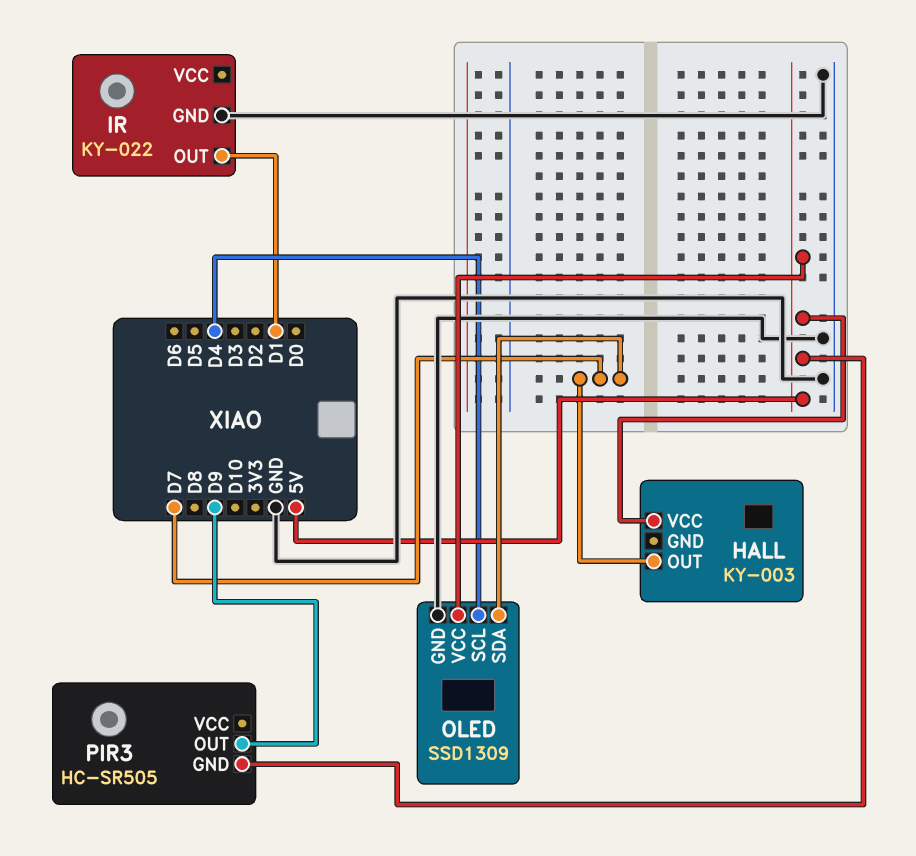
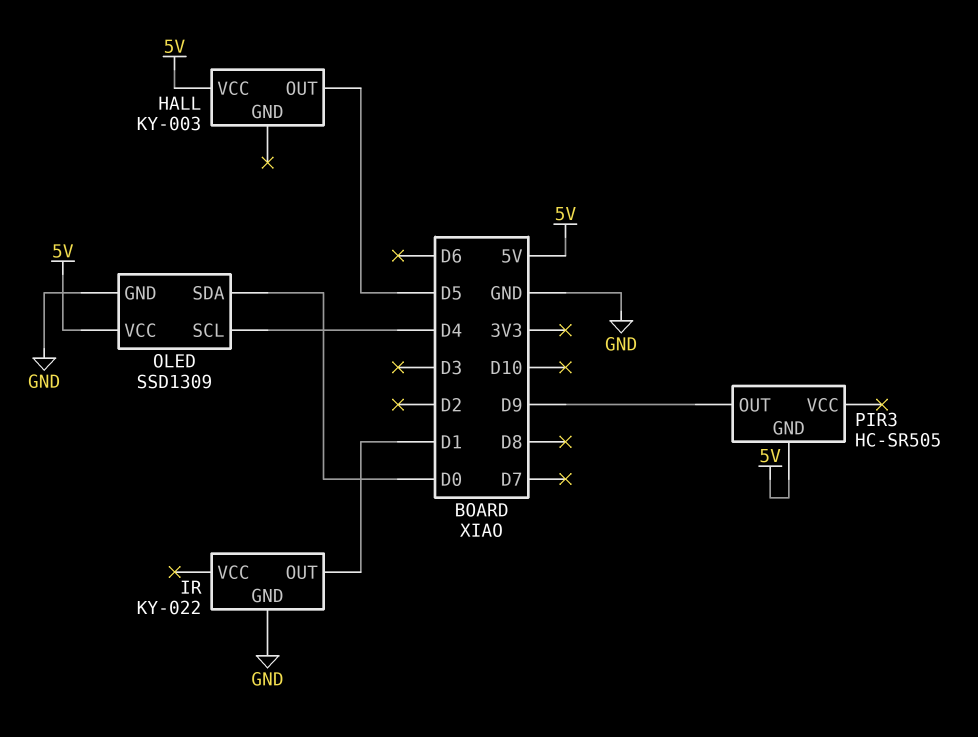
HALL pin OUT: D7 -> D5
OLED pin SDA: D7 -> D0

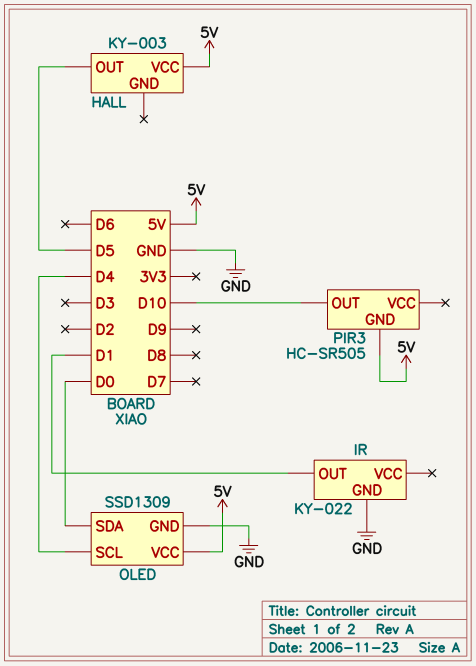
PIR3 pin OUT: D9 -> D10

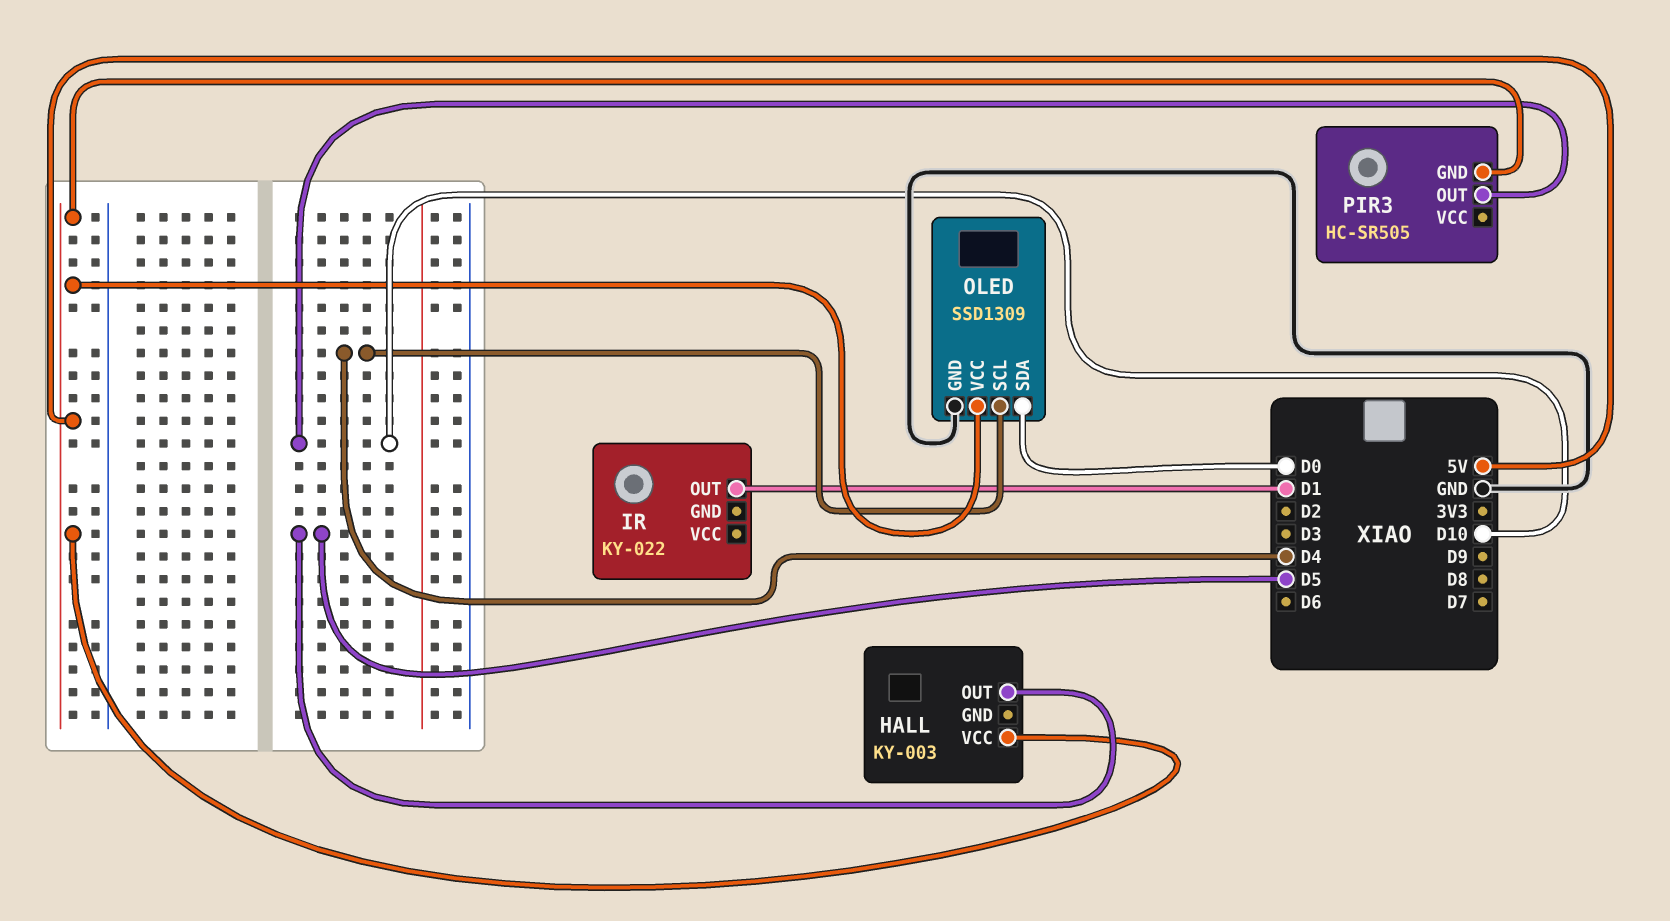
IR pin GND: GND -> none

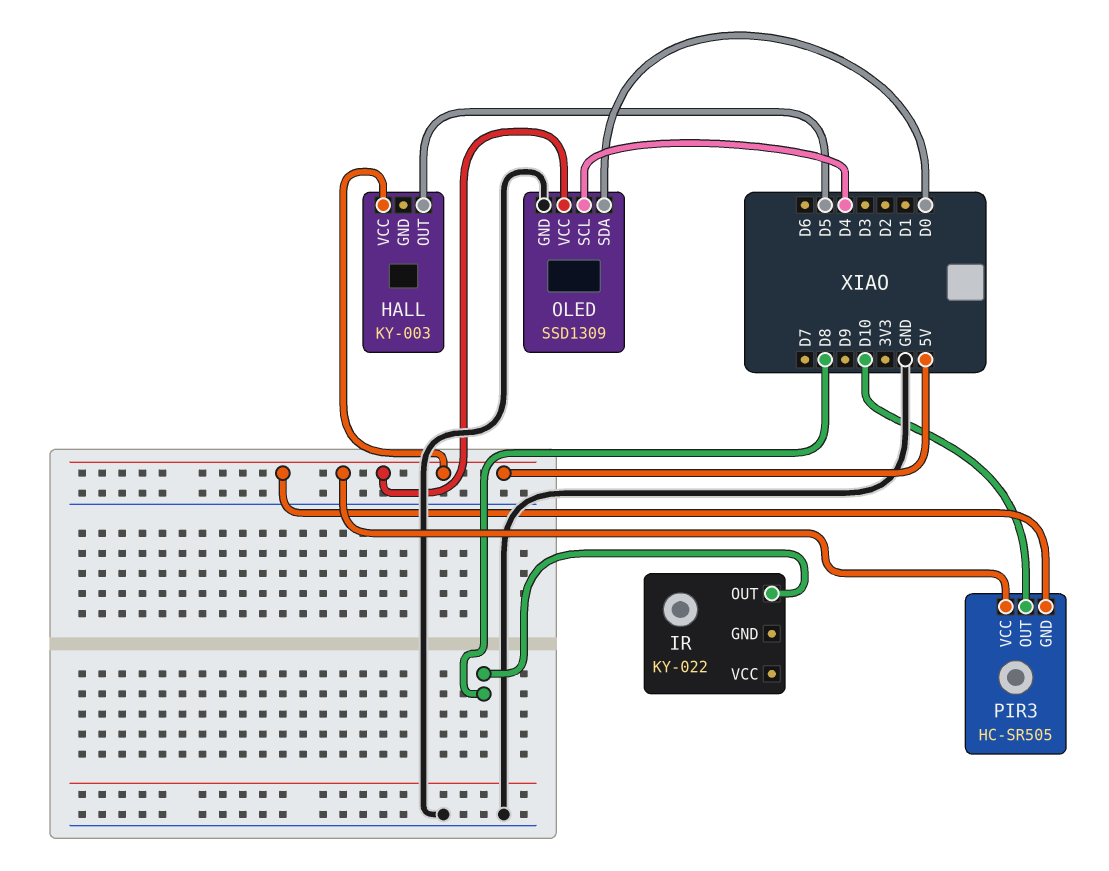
IR pin OUT: D1 -> D8
PIR3 pin VCC: none -> 5V

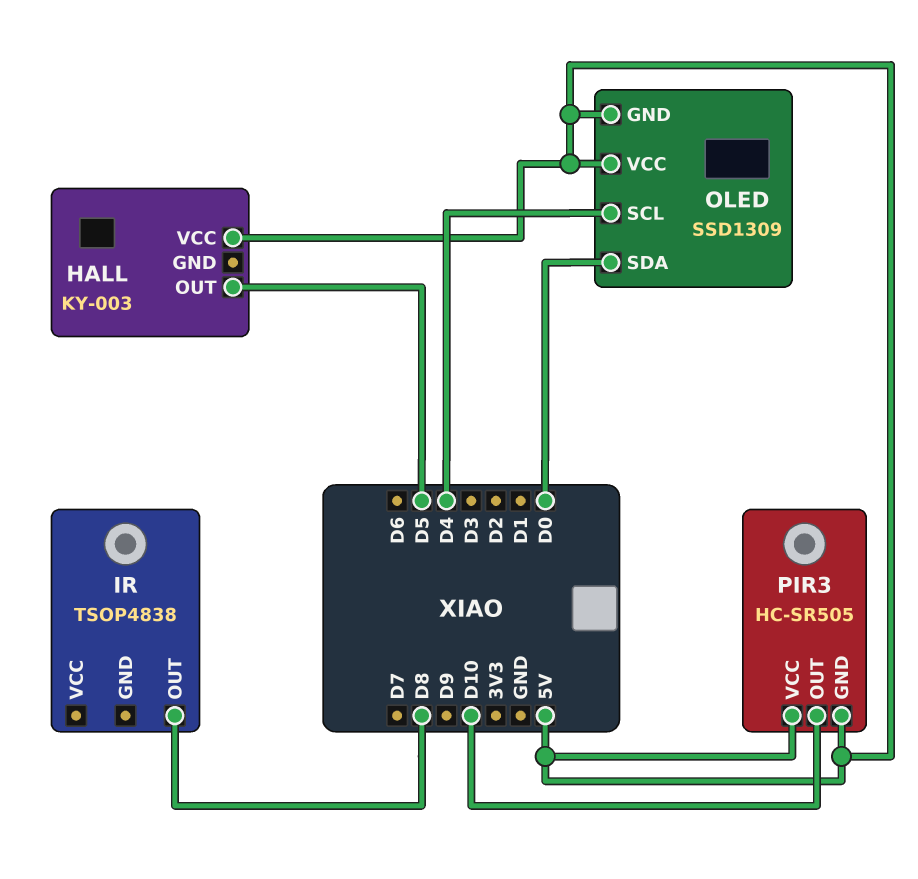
IR: KY-022 -> TSOP4838
OLED pin GND: GND -> 5V

